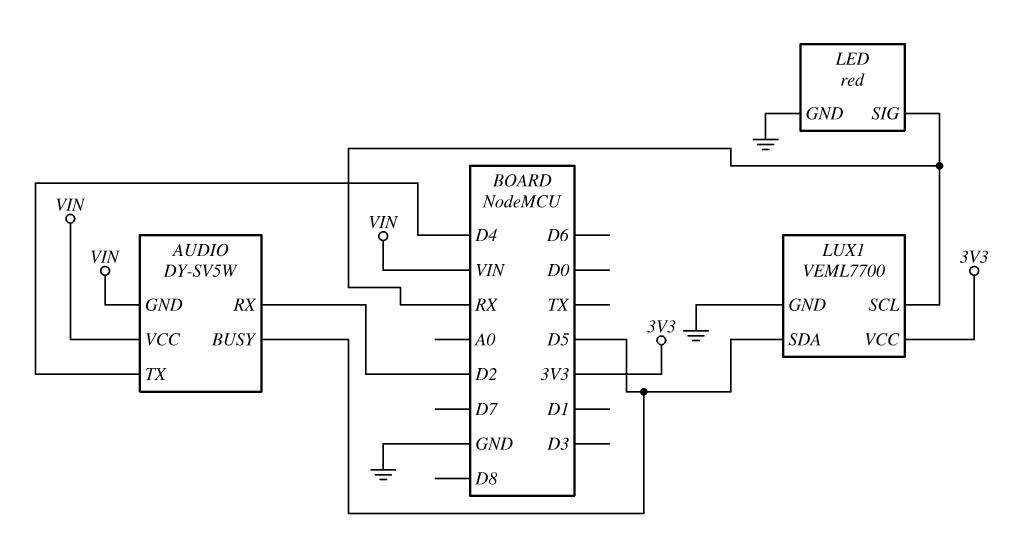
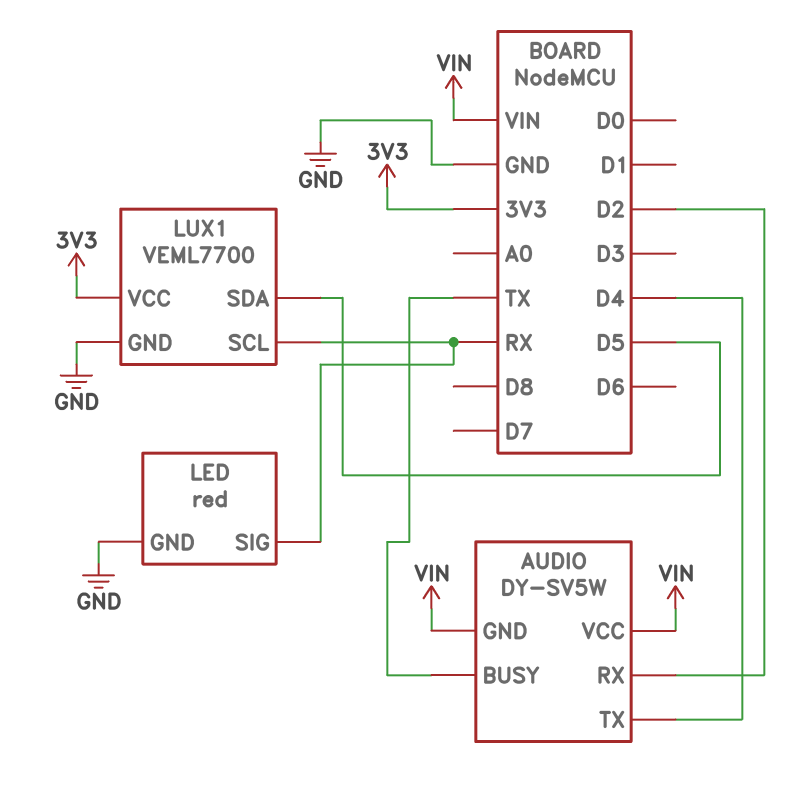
AUDIO pin BUSY: D5 -> TX

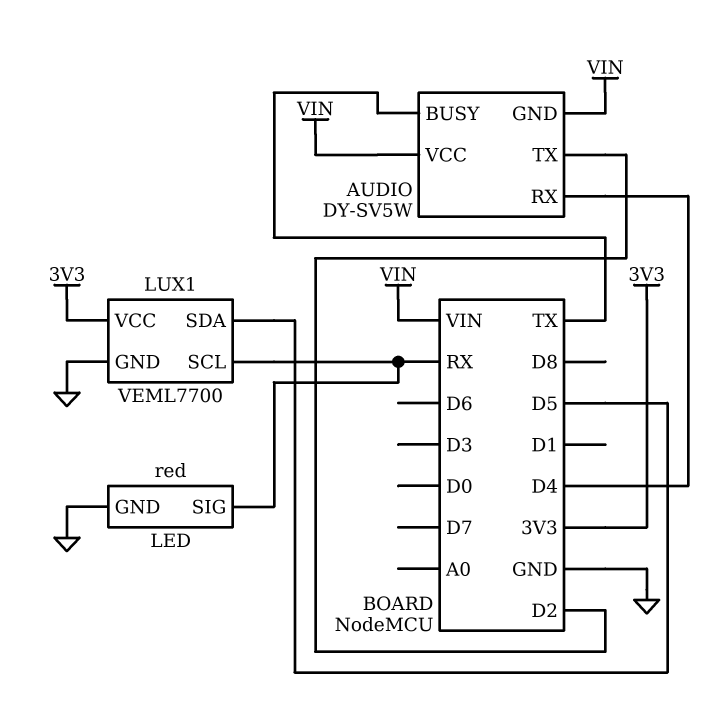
AUDIO pin RX: D2 -> D4
AUDIO pin TX: D4 -> D2

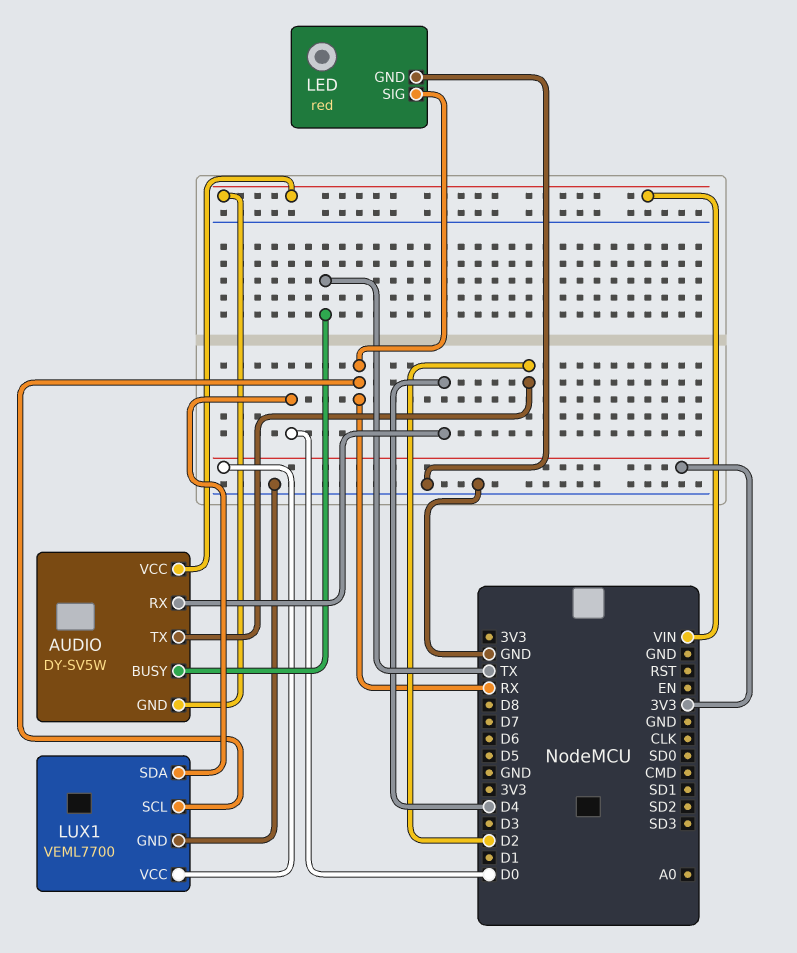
LUX1 pin SDA: D5 -> D0

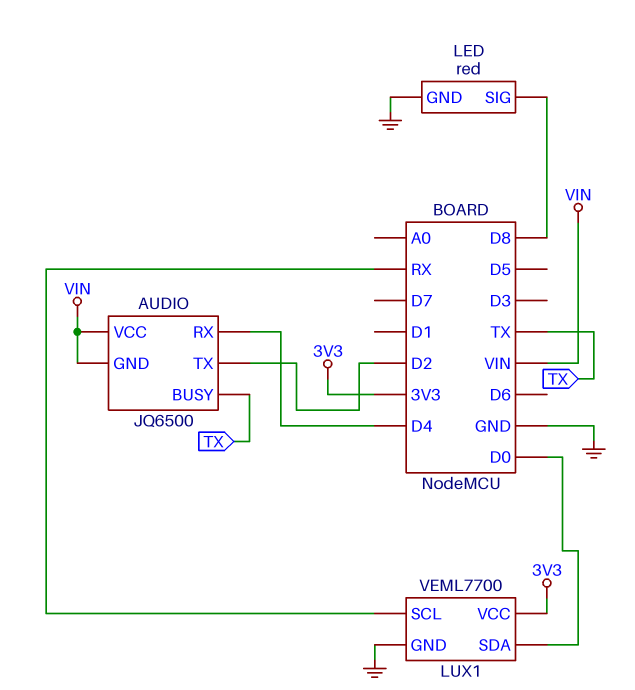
AUDIO: DY-SV5W -> JQ6500
LED pin SIG: RX -> D8

